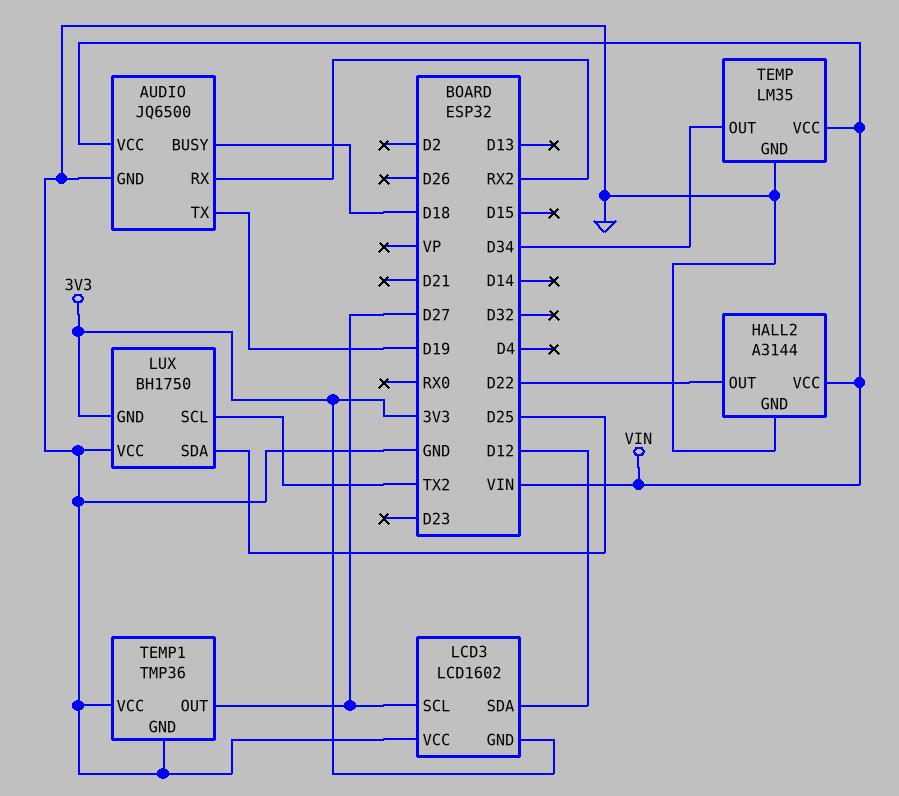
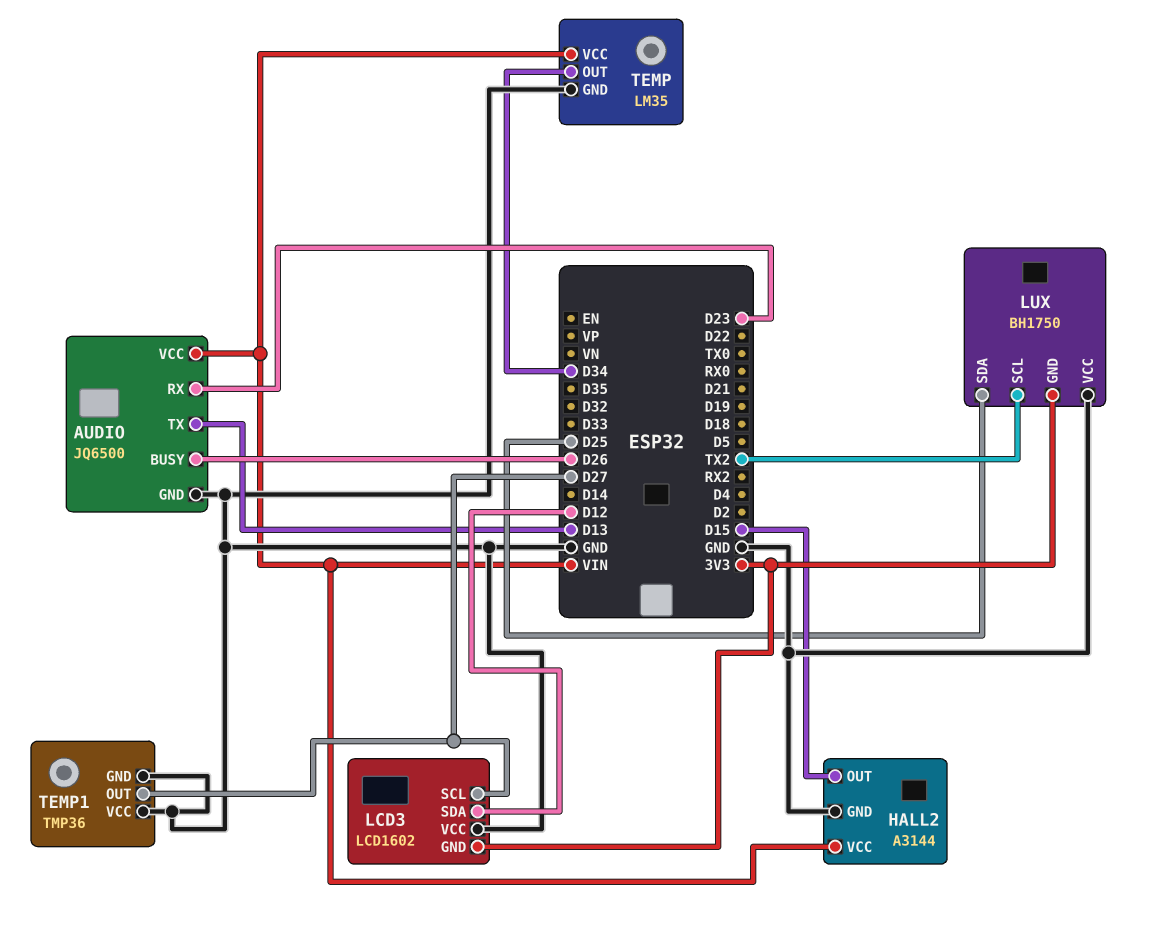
AUDIO pin BUSY: D18 -> D26
AUDIO pin RX: RX2 -> D23
AUDIO pin TX: D19 -> D13
HALL2 pin OUT: D22 -> D15

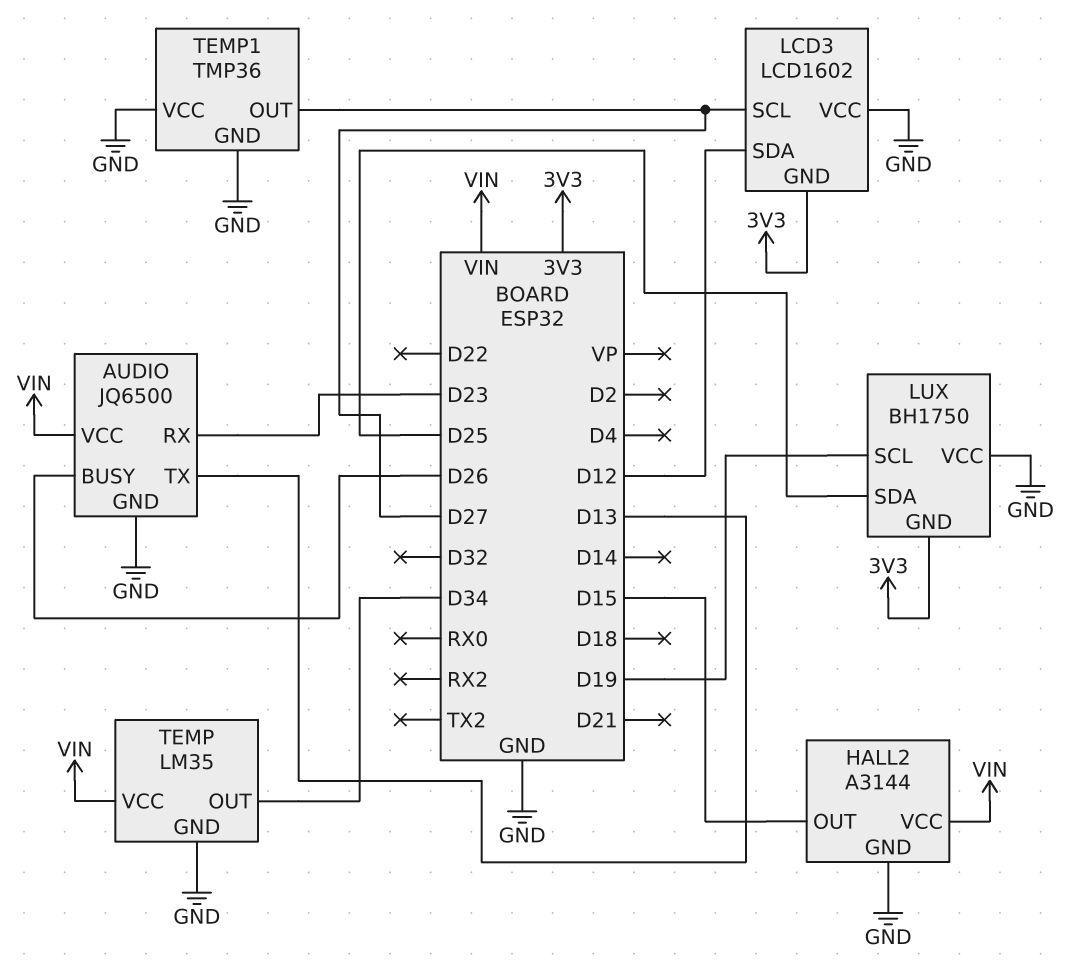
LUX pin SCL: TX2 -> D19

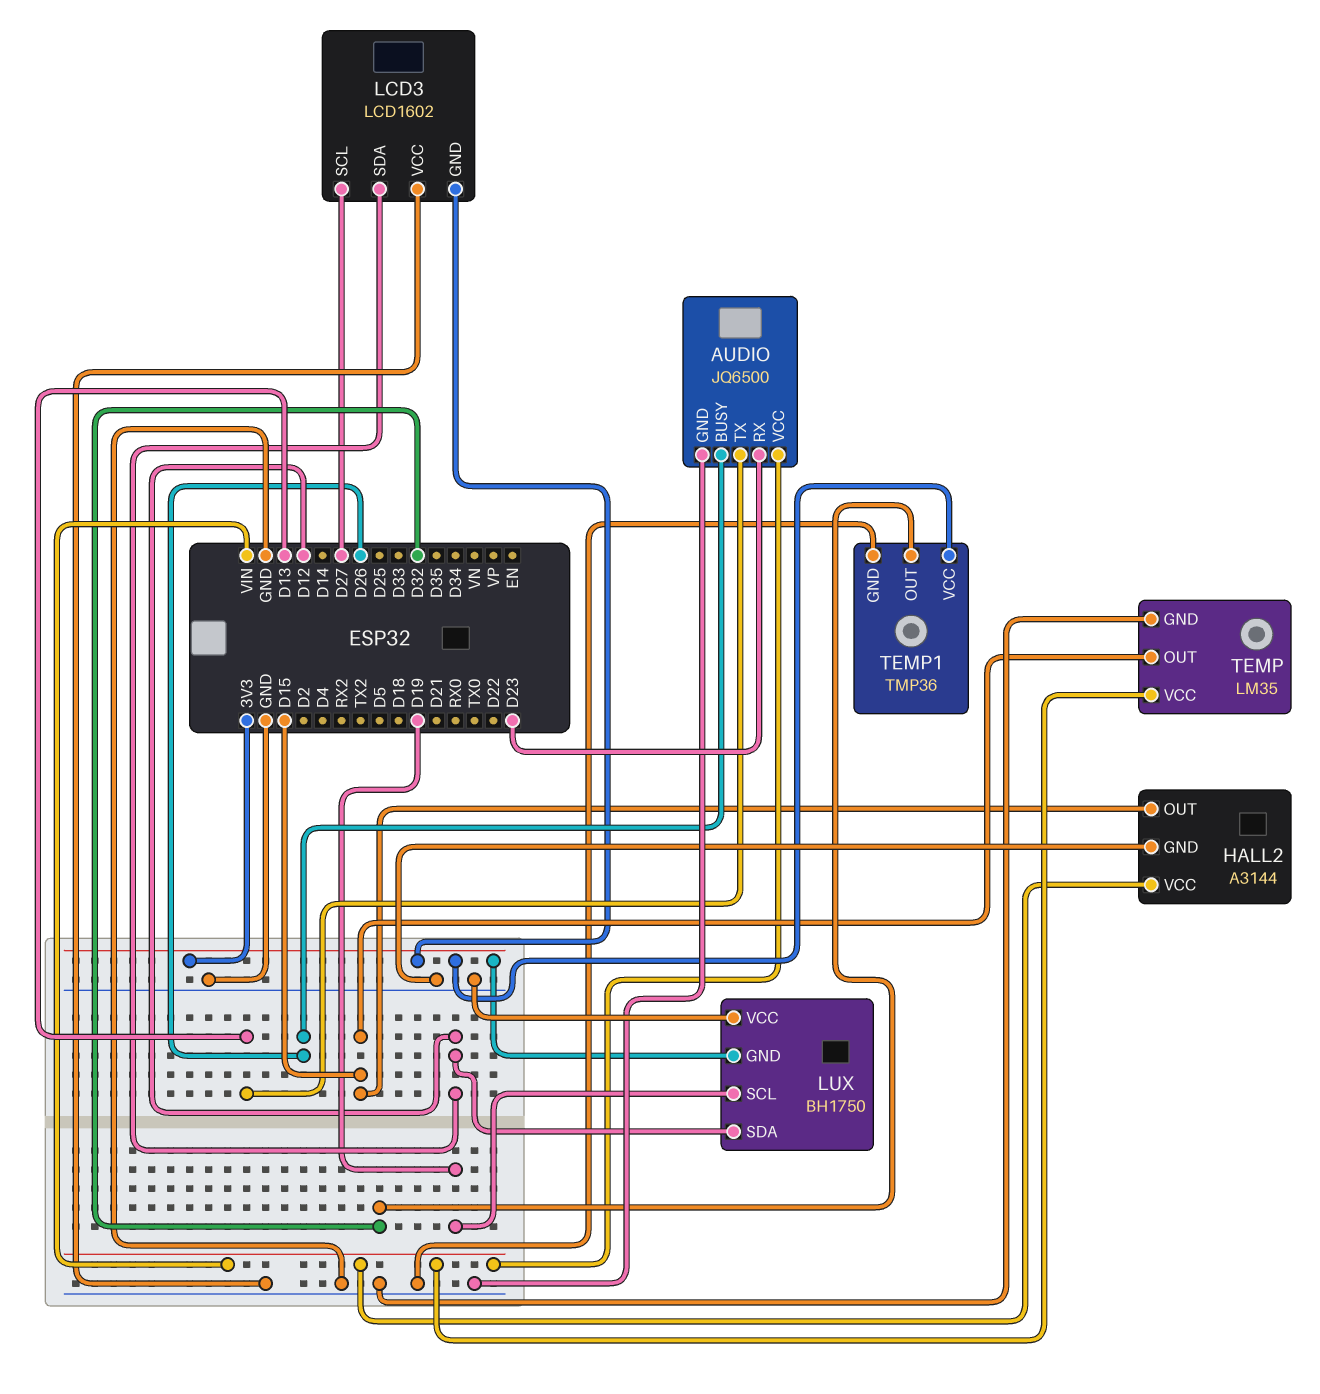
LUX pin SDA: D25 -> D12
TEMP pin OUT: D34 -> D15
TEMP1 pin OUT: D27 -> D32
TEMP1 pin VCC: GND -> 3V3

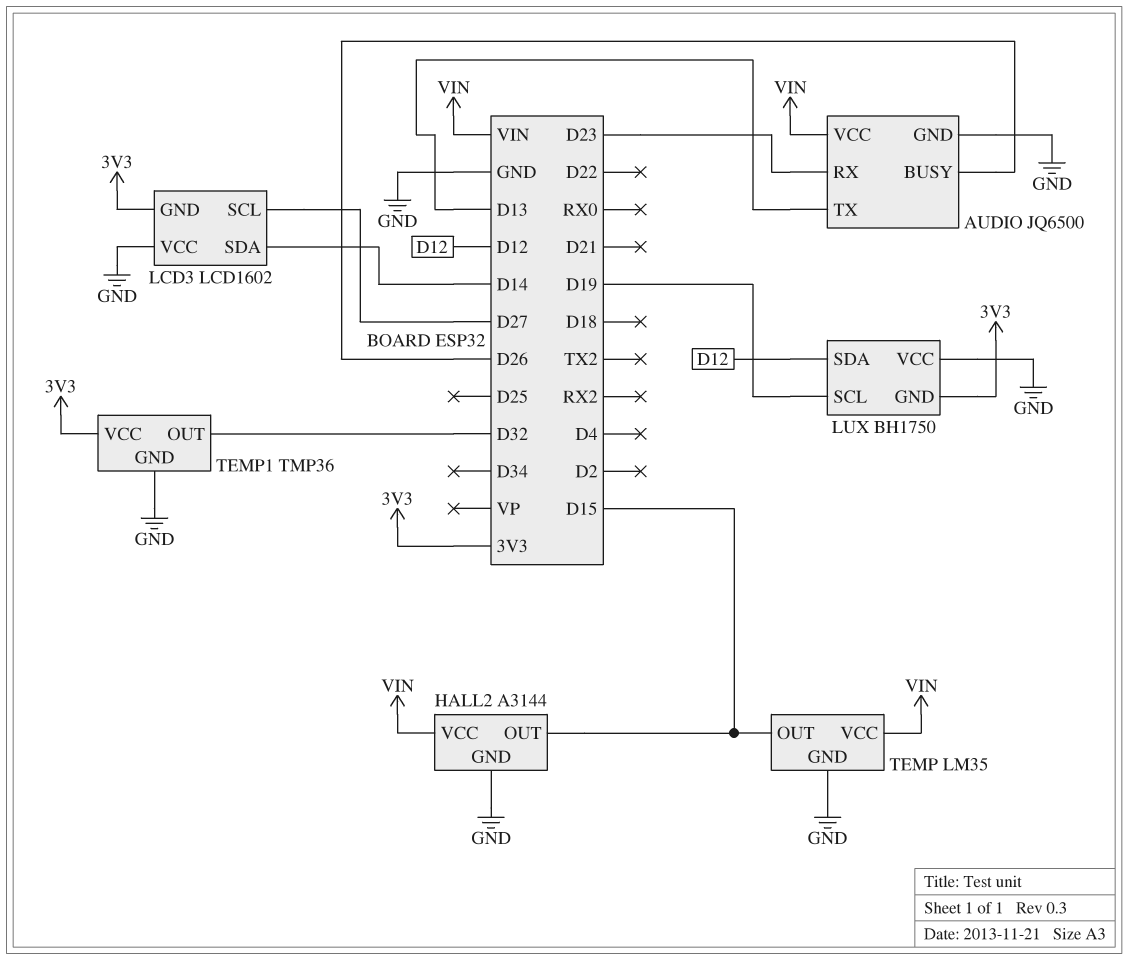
LCD3 pin SDA: D12 -> D14

